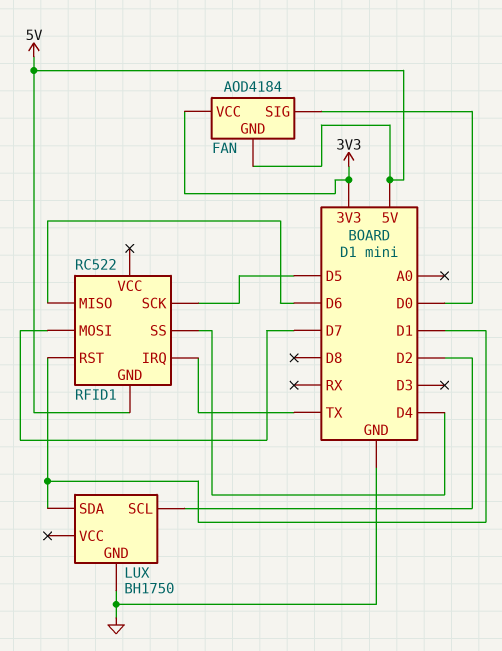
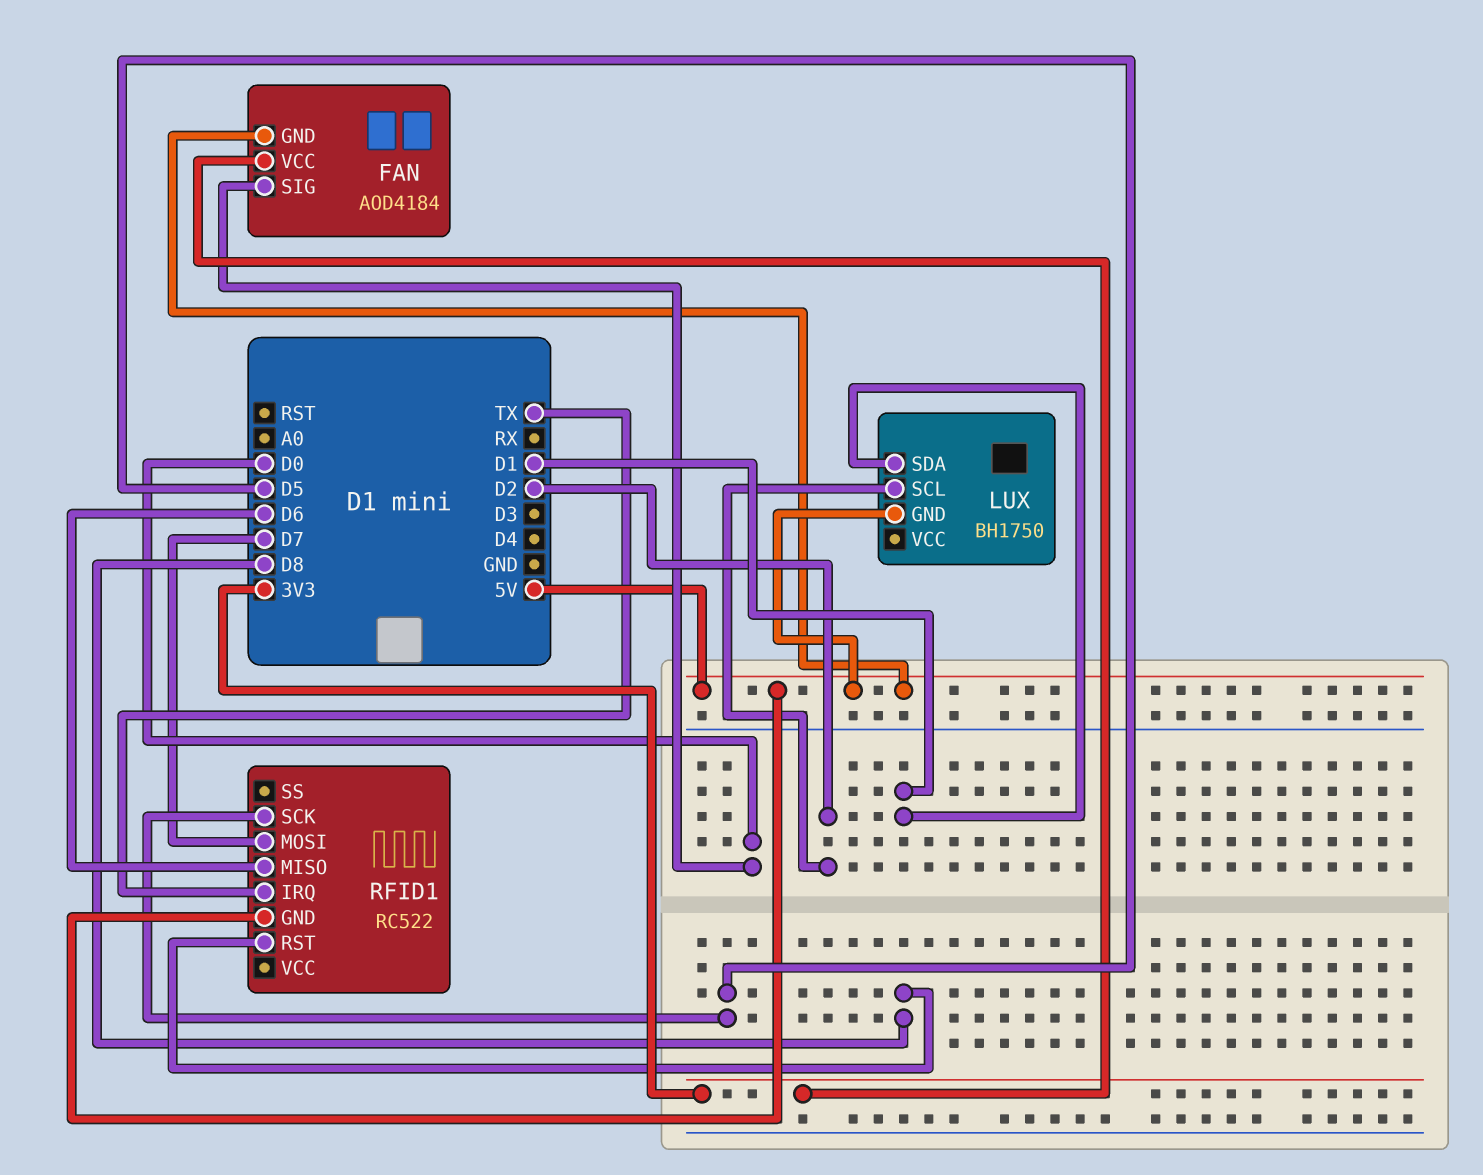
LUX pin GND: GND -> 5V
RFID1 pin RST: D1 -> D8
RFID1 pin SS: D4 -> none

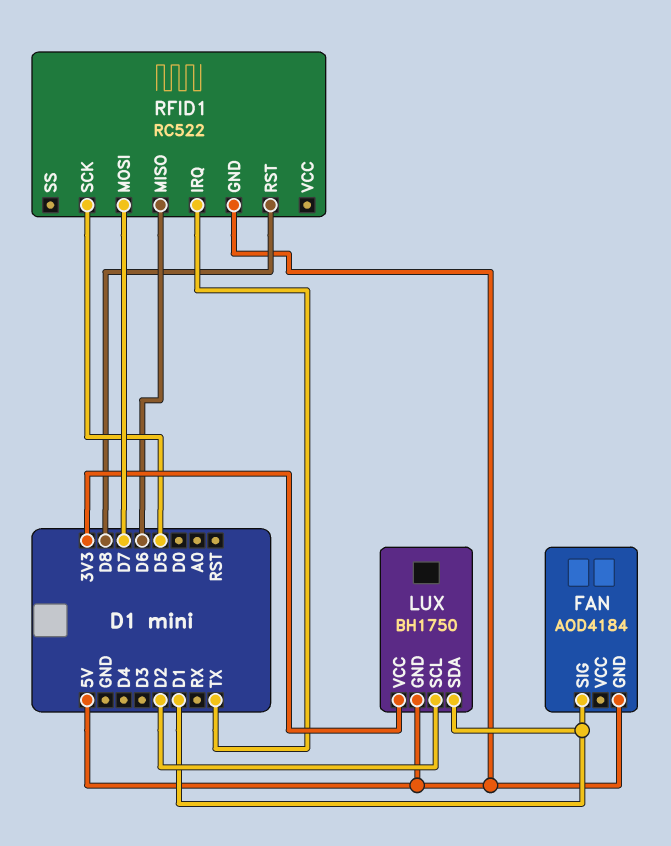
FAN pin SIG: D0 -> D1
FAN pin VCC: 3V3 -> none
LUX pin VCC: none -> 3V3

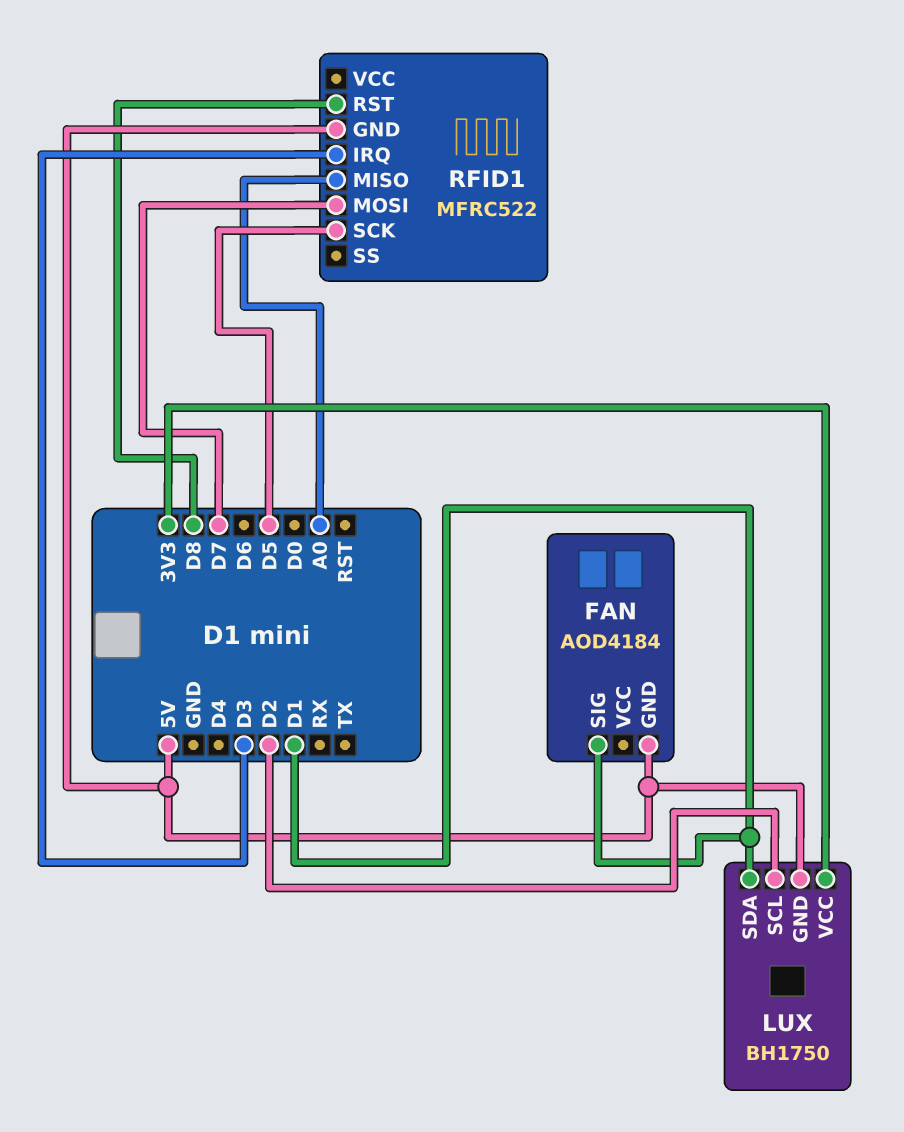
RFID1: RC522 -> MFRC522
RFID1 pin IRQ: TX -> D3
RFID1 pin MISO: D6 -> A0

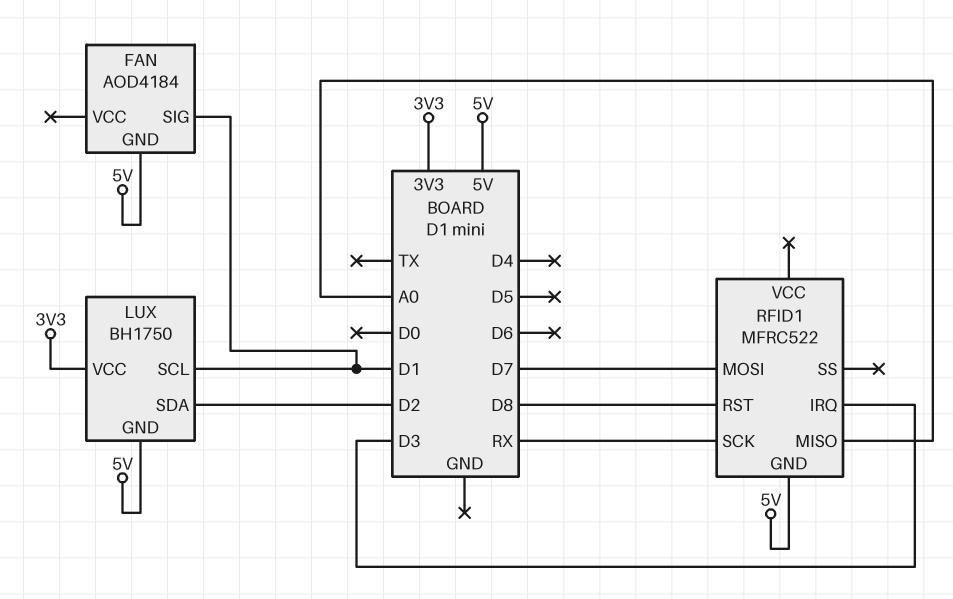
LUX pin SCL: D2 -> D1
LUX pin SDA: D1 -> D2
RFID1 pin SCK: D5 -> RX

